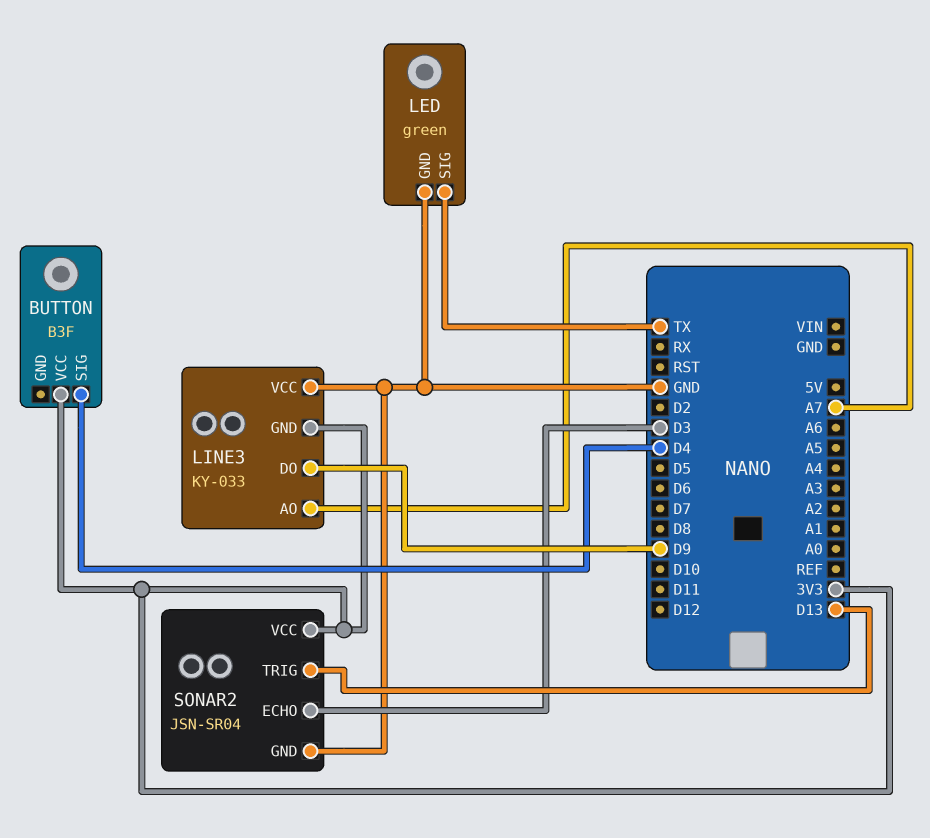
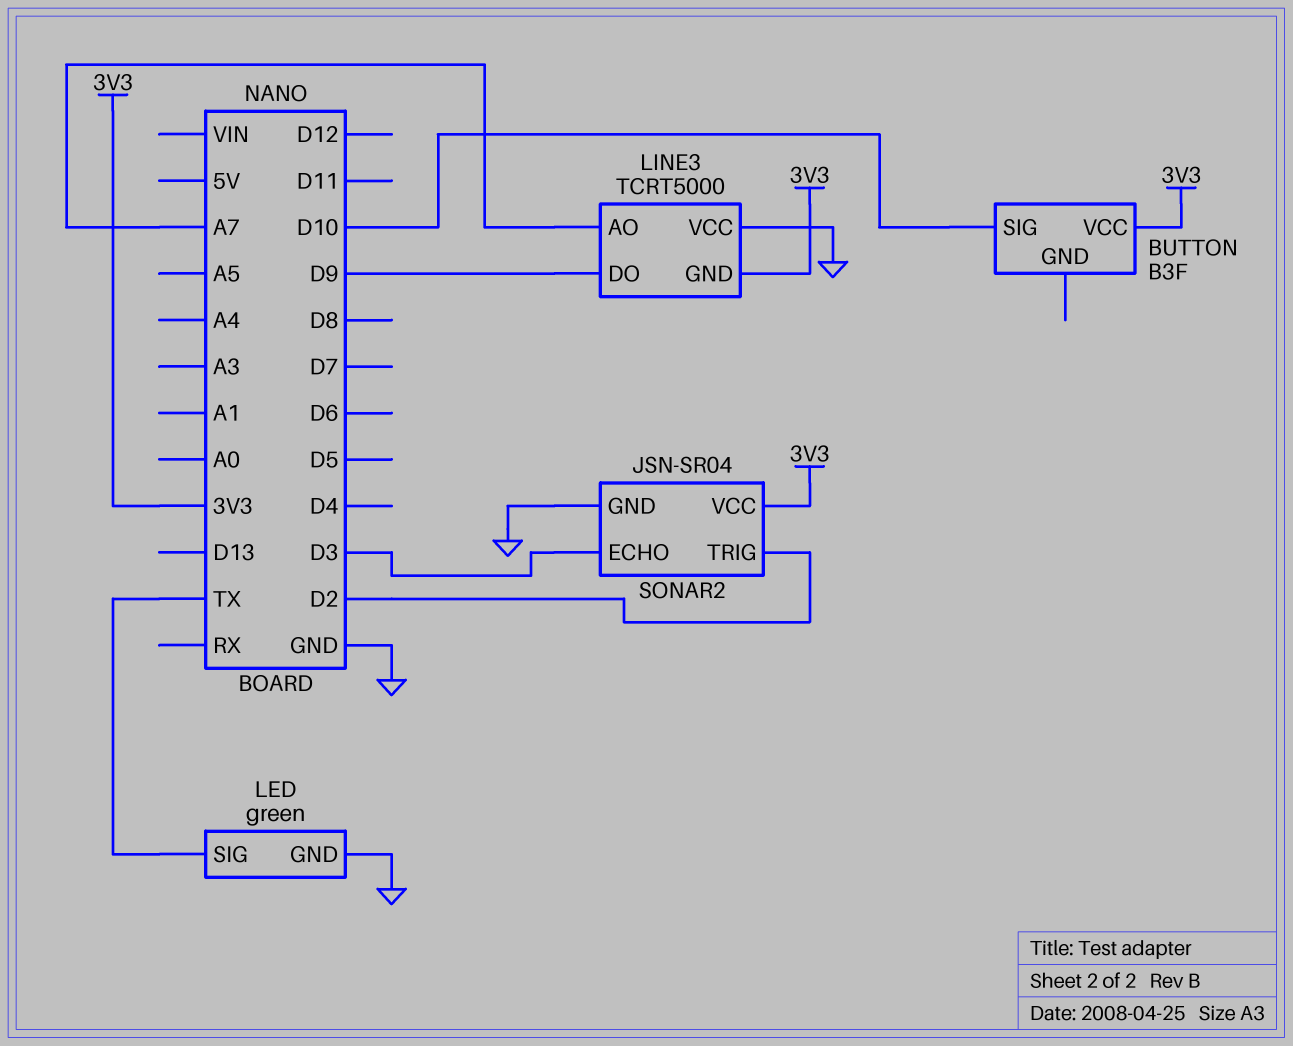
BUTTON pin SIG: D4 -> D10
LINE3: KY-033 -> TCRT5000
SONAR2 pin TRIG: D13 -> D2

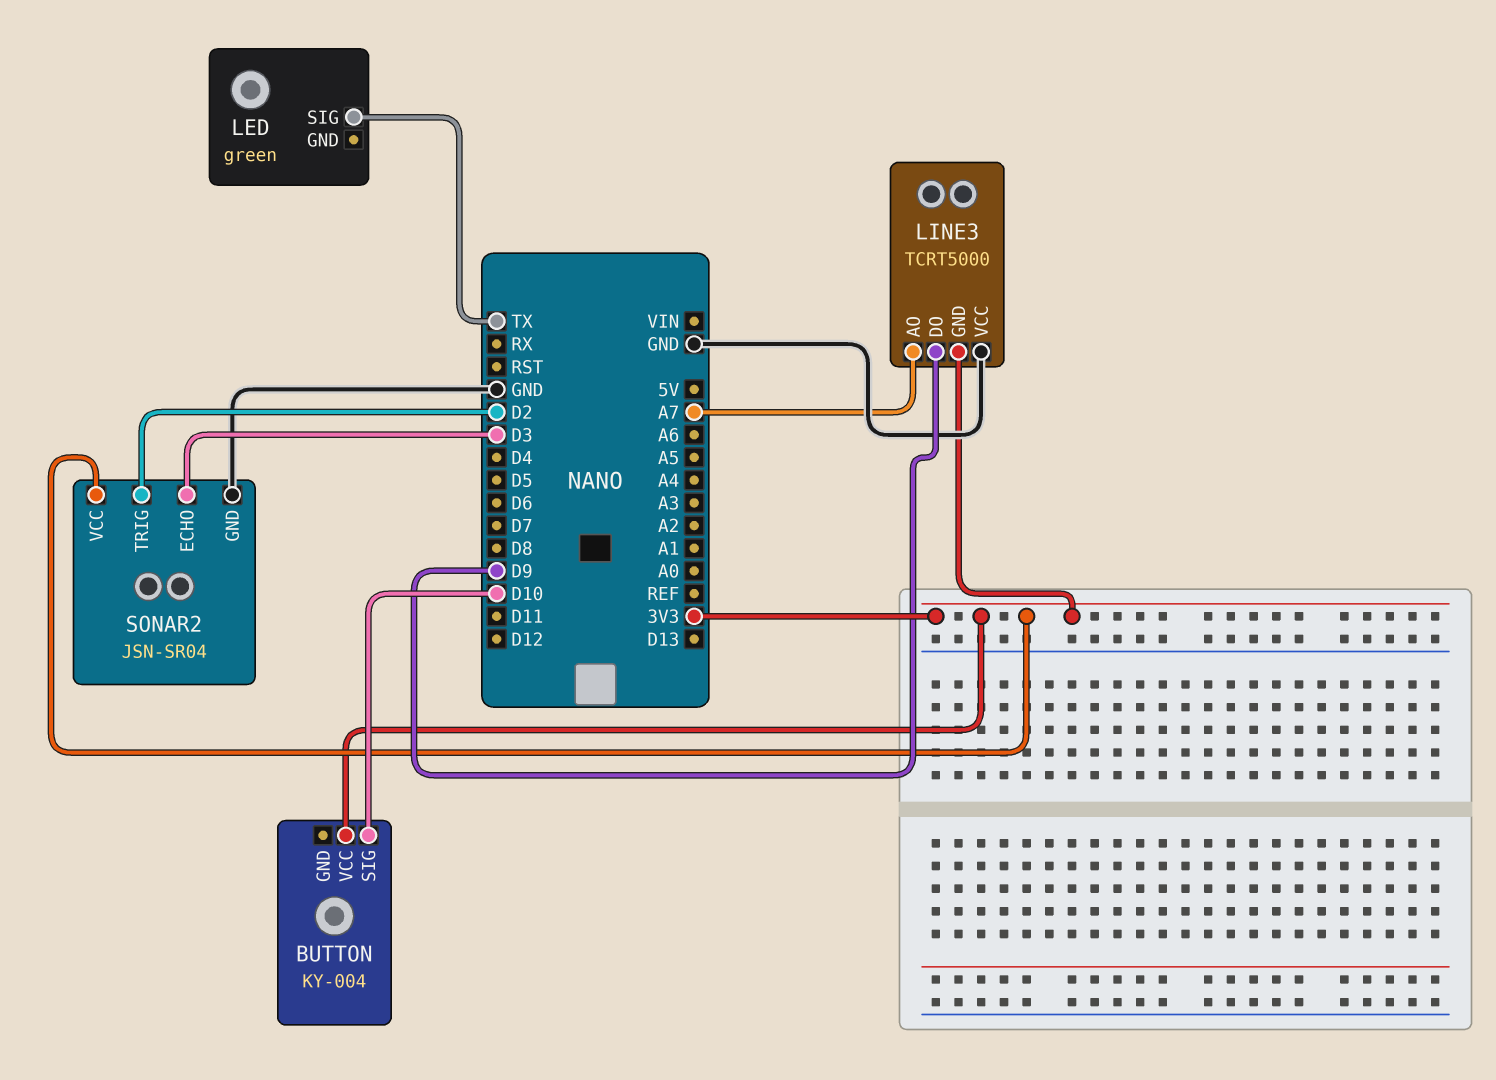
BUTTON: B3F -> KY-004
LED pin GND: GND -> none

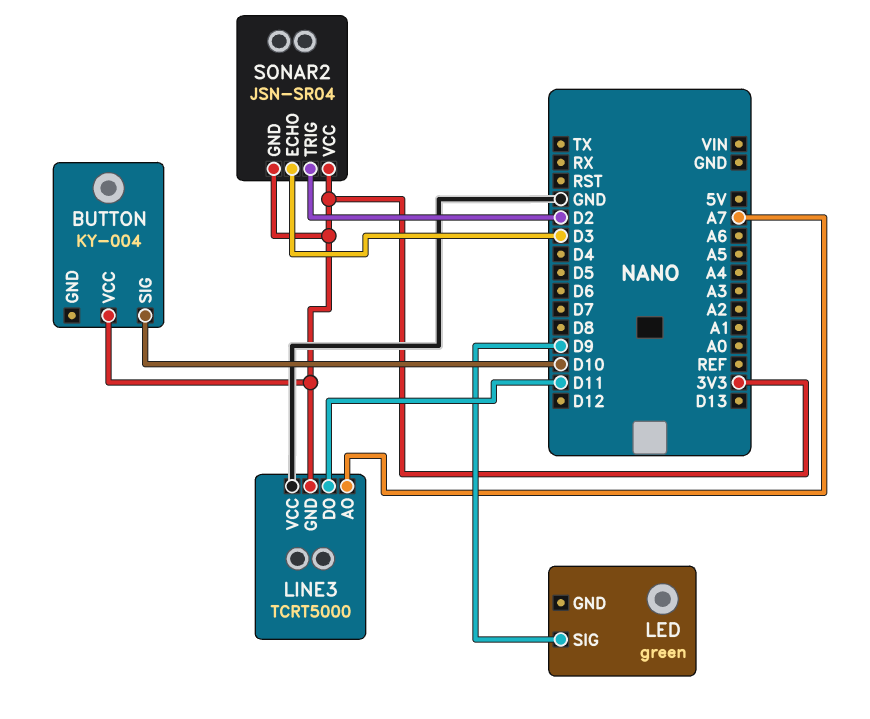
LED pin SIG: TX -> D9
LINE3 pin DO: D9 -> D11
SONAR2 pin GND: GND -> 3V3

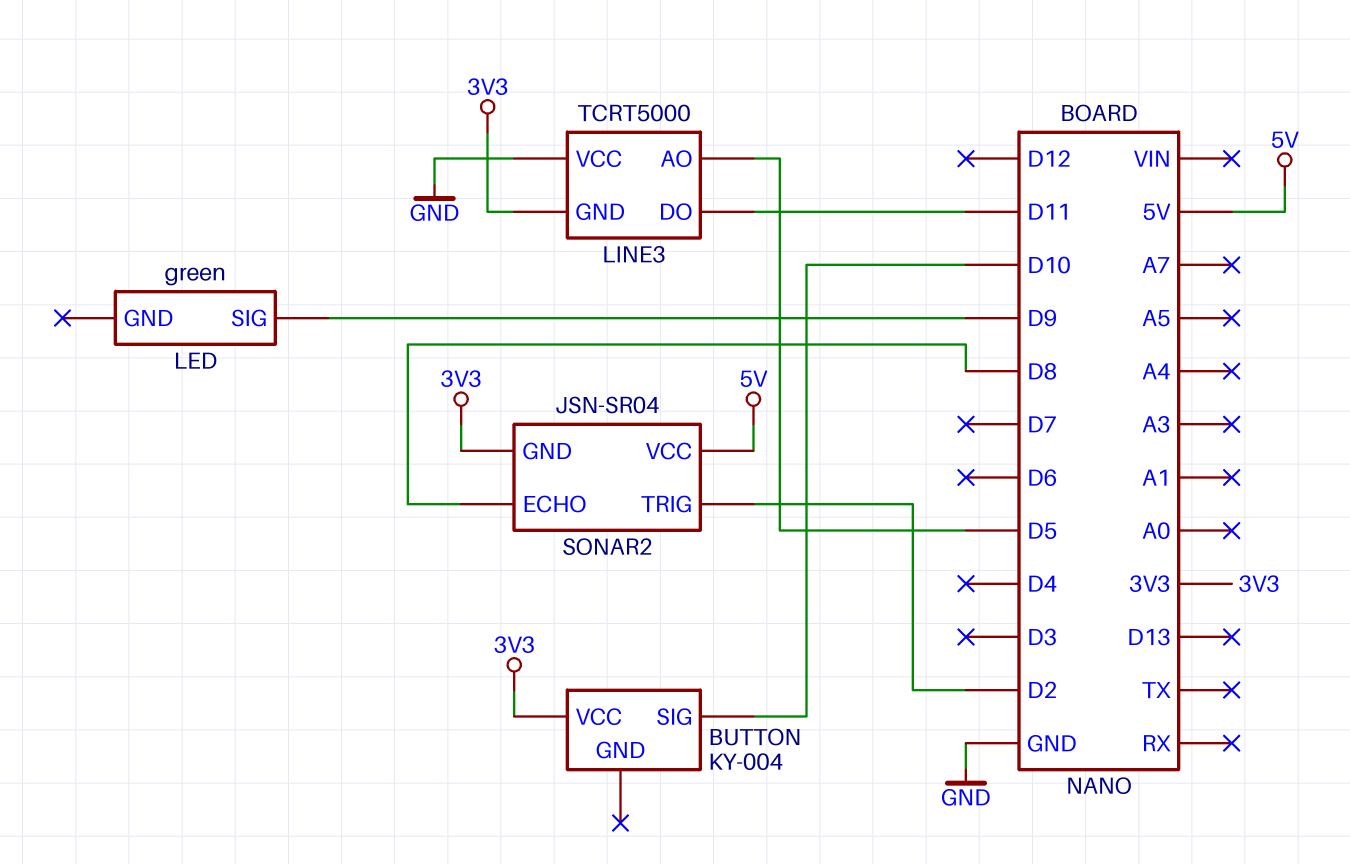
LINE3 pin AO: A7 -> D5
SONAR2 pin ECHO: D3 -> D8
SONAR2 pin VCC: 3V3 -> 5V

